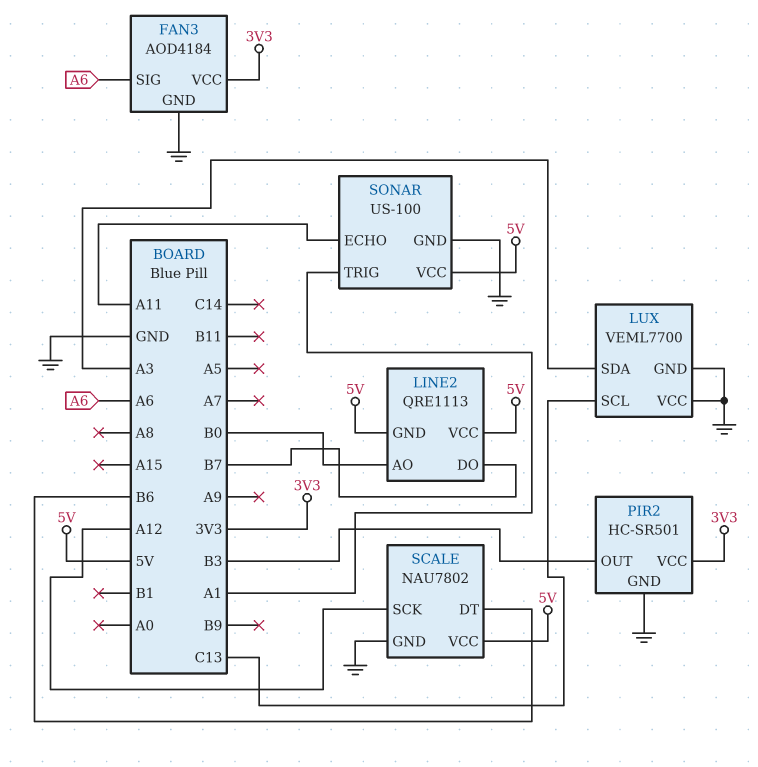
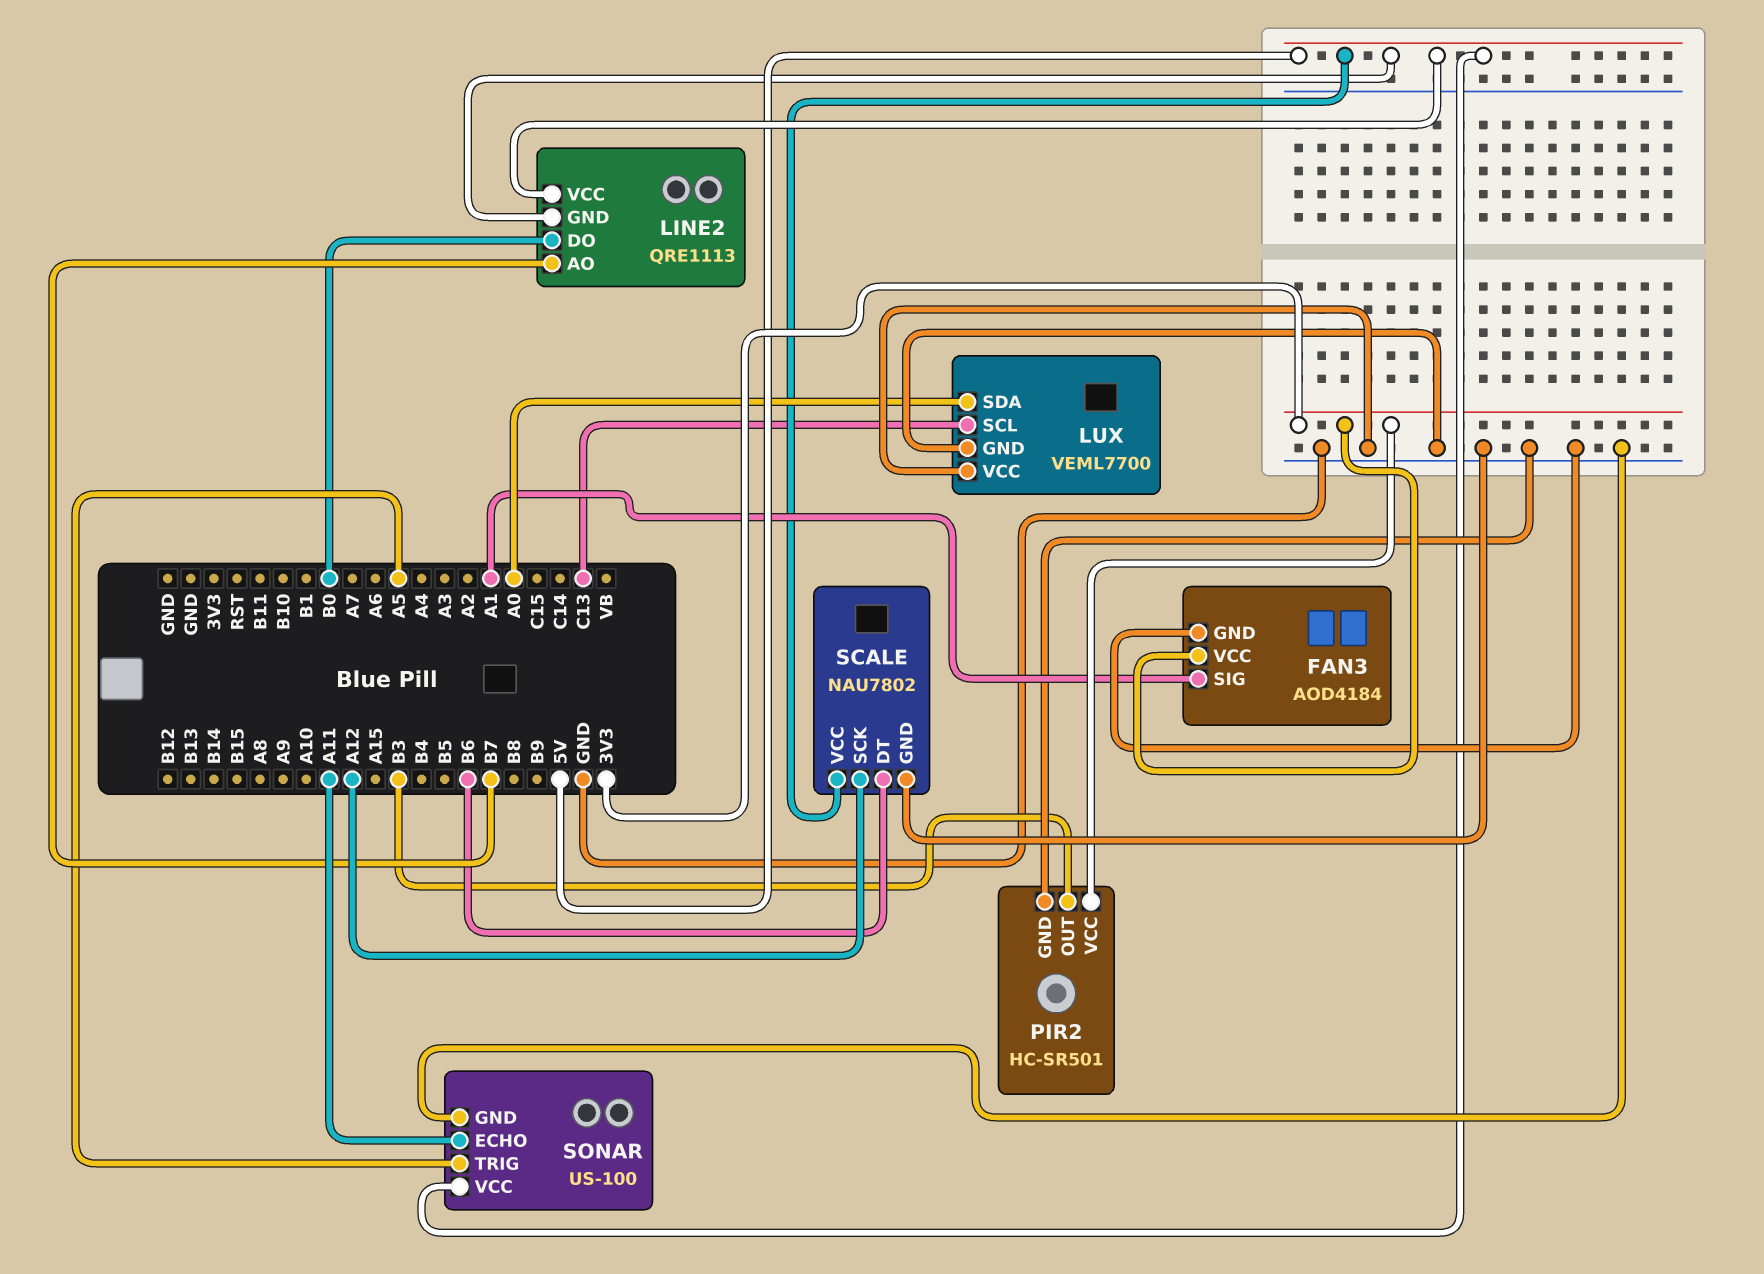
FAN3 pin SIG: A6 -> A1
LINE2 pin AO: B0 -> B7
LINE2 pin DO: B7 -> B0
LUX pin SDA: A3 -> A0
SONAR pin TRIG: A1 -> A5

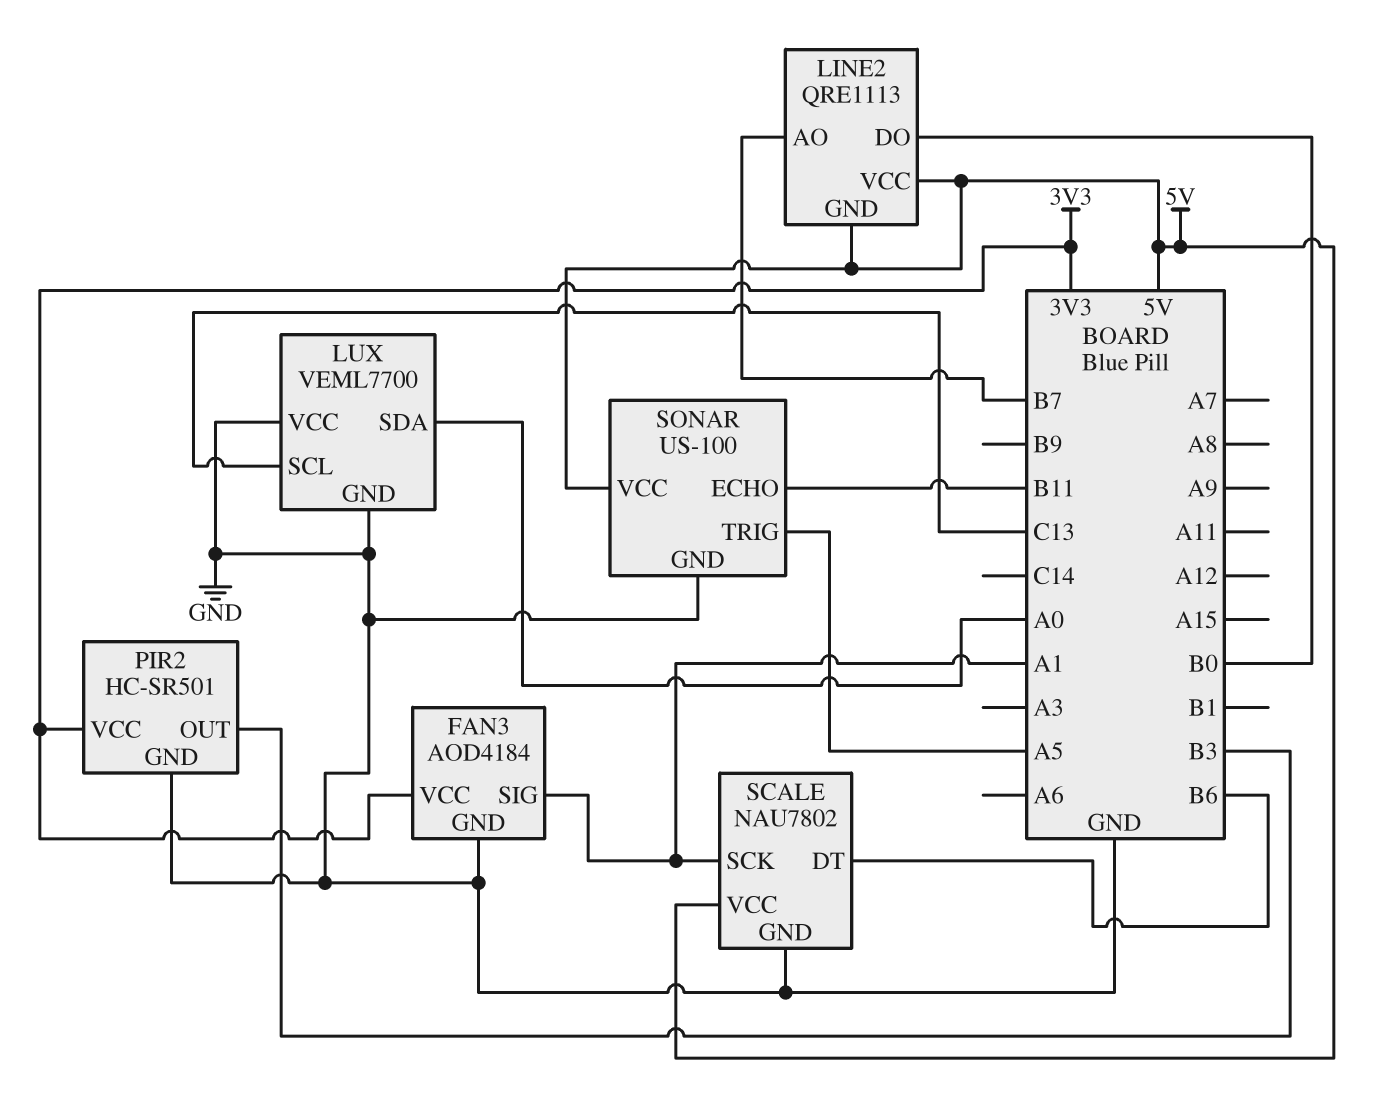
SCALE pin SCK: A12 -> A1
SONAR pin ECHO: A11 -> B11

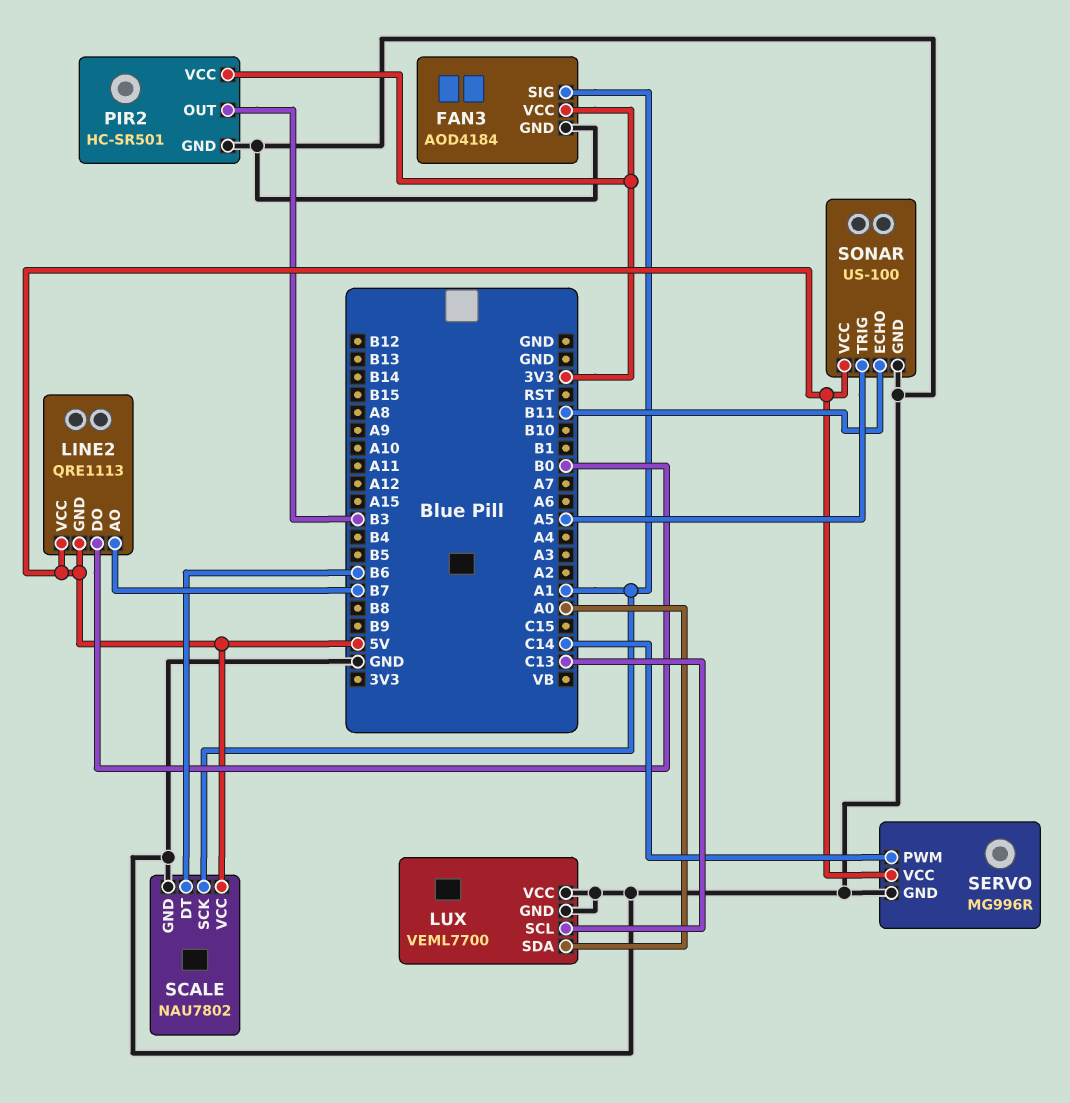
SERVO: none -> MG996R
SERVO pin GND: none -> GND
SERVO pin PWM: none -> C14
SERVO pin VCC: none -> 5V

